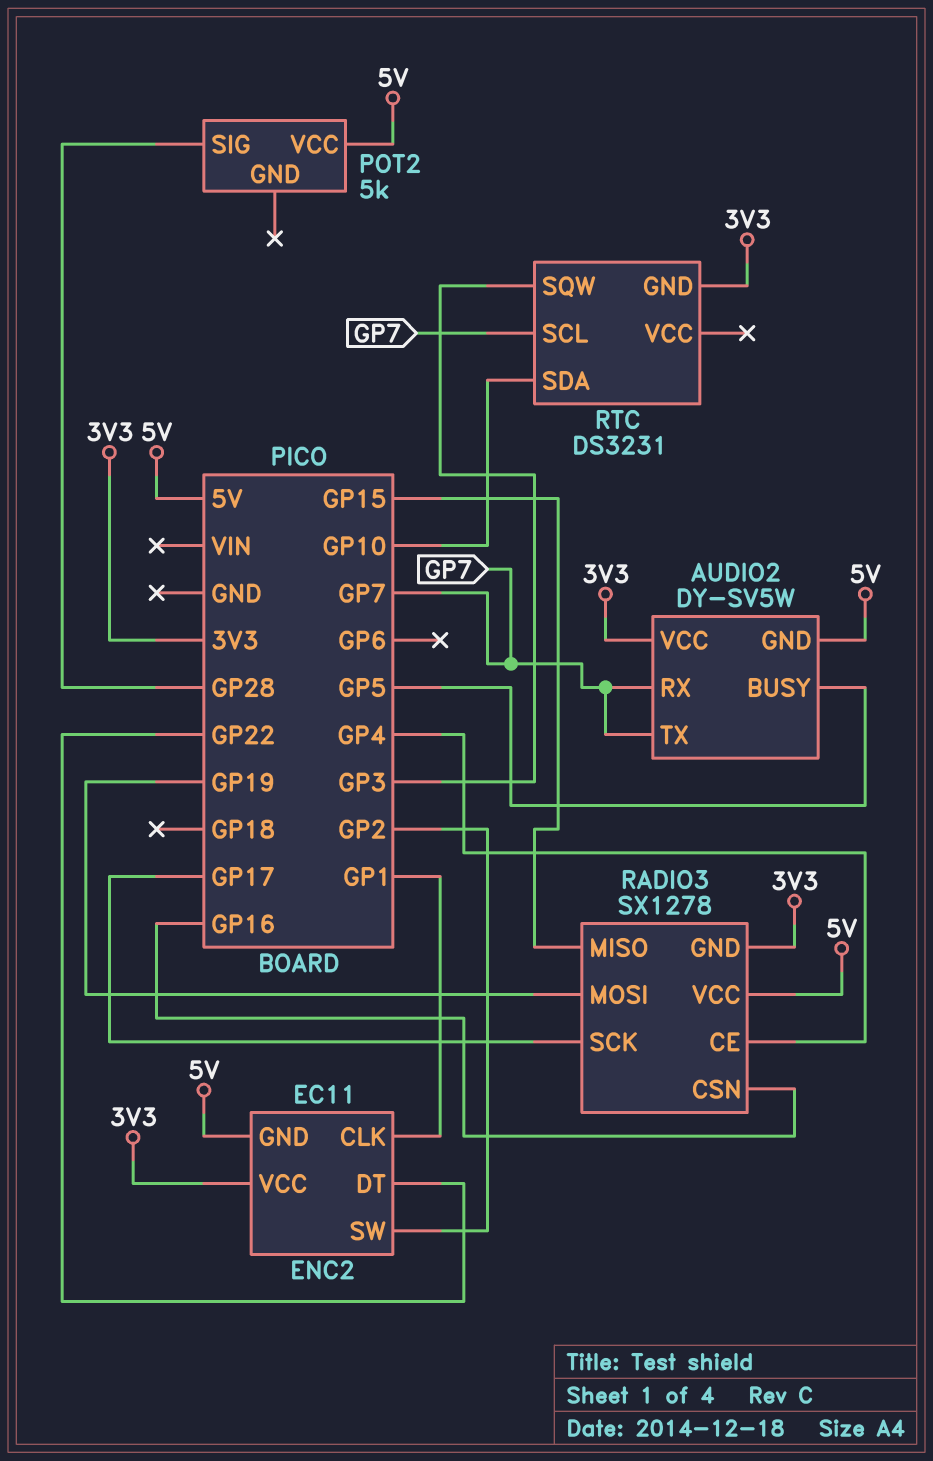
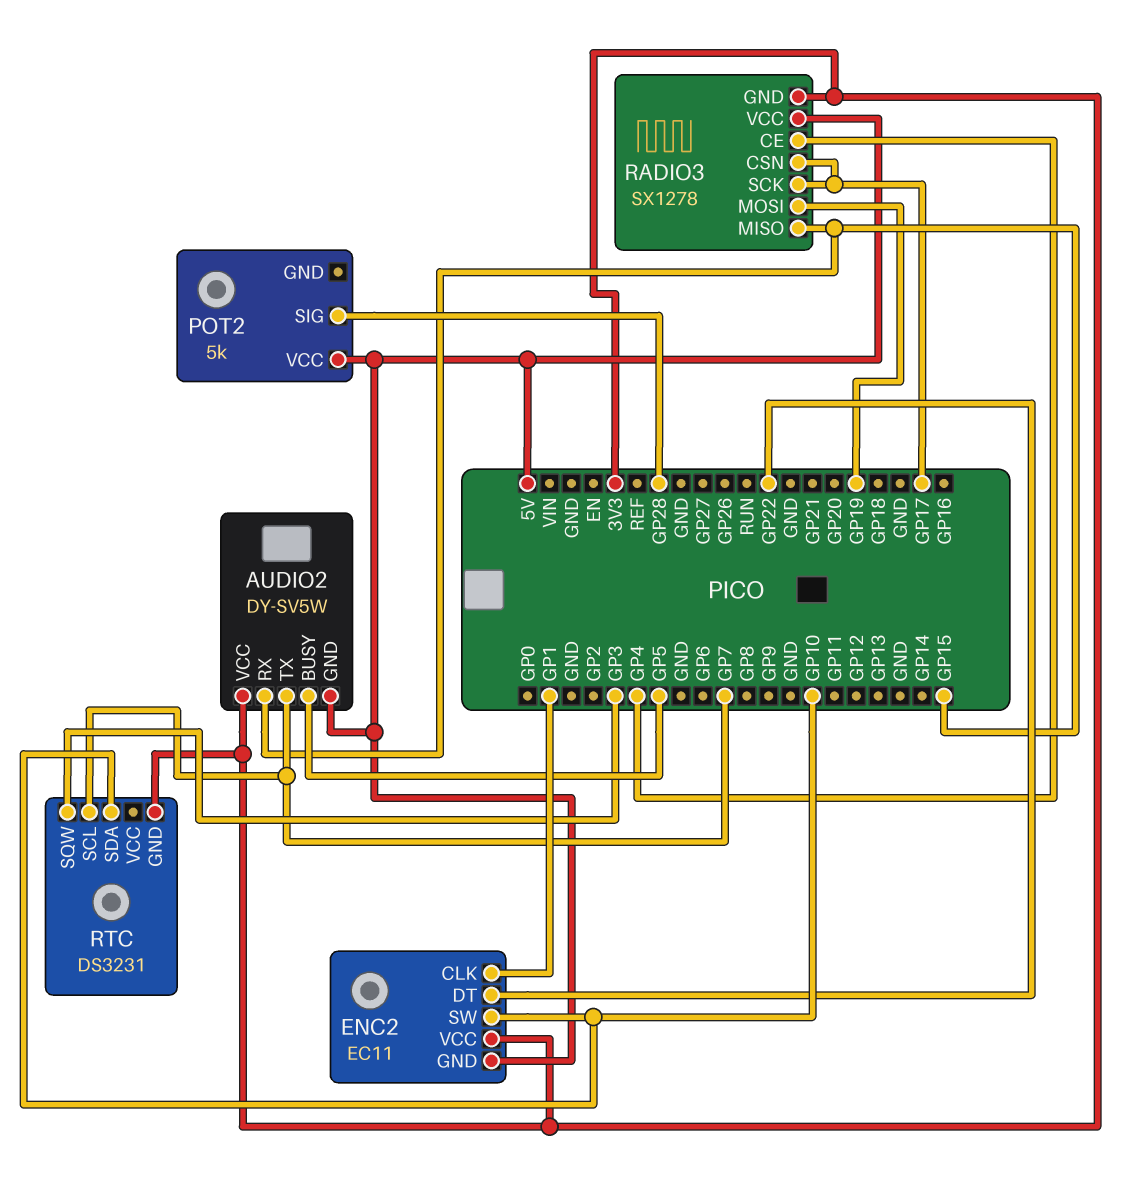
AUDIO2 pin RX: GP7 -> GP15
ENC2 pin SW: GP2 -> GP10
RADIO3 pin CSN: GP16 -> GP17

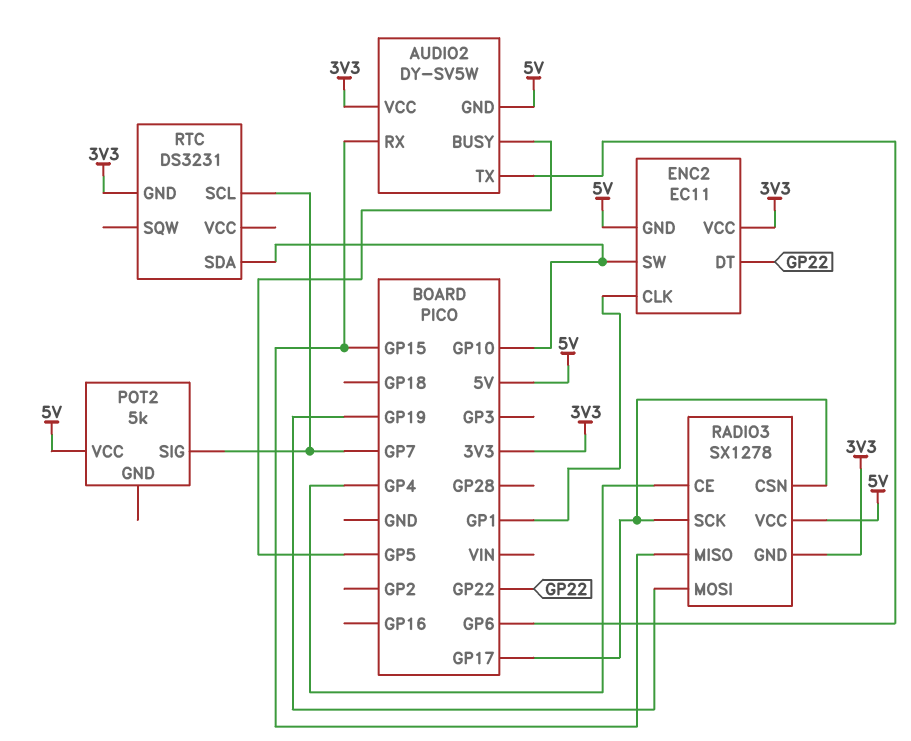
AUDIO2 pin TX: GP7 -> GP6
POT2 pin SIG: GP28 -> GP7
RTC pin SQW: GP3 -> none

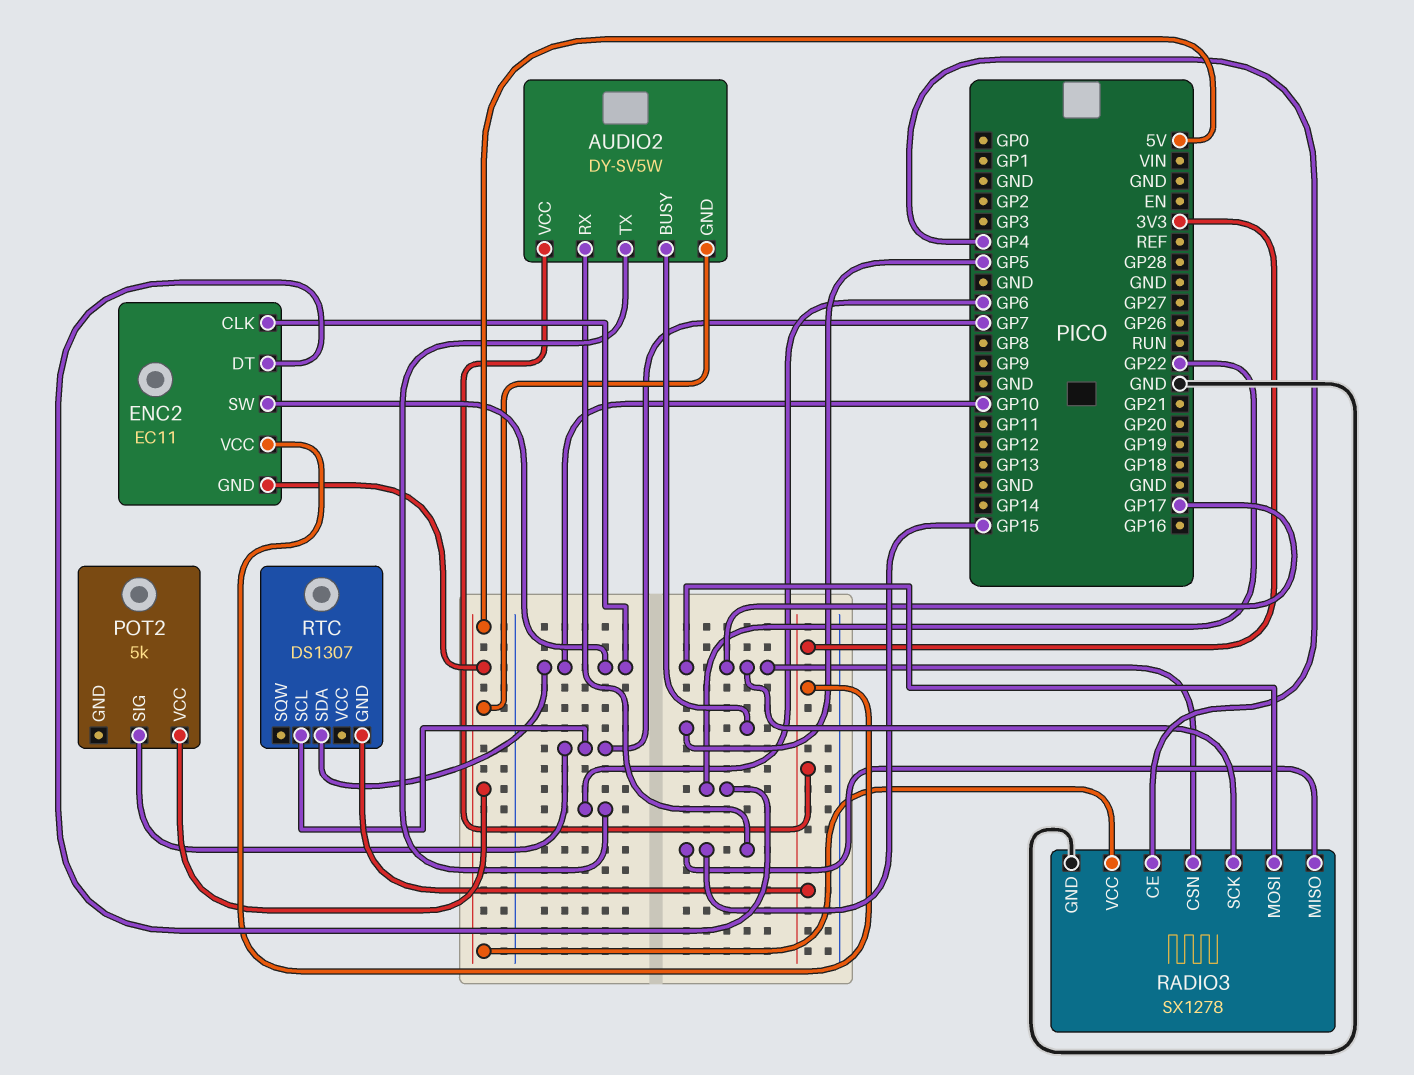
ENC2 pin CLK: GP1 -> GP10
RADIO3 pin GND: 3V3 -> GND
RADIO3 pin MOSI: GP19 -> GP17
RTC: DS3231 -> DS1307

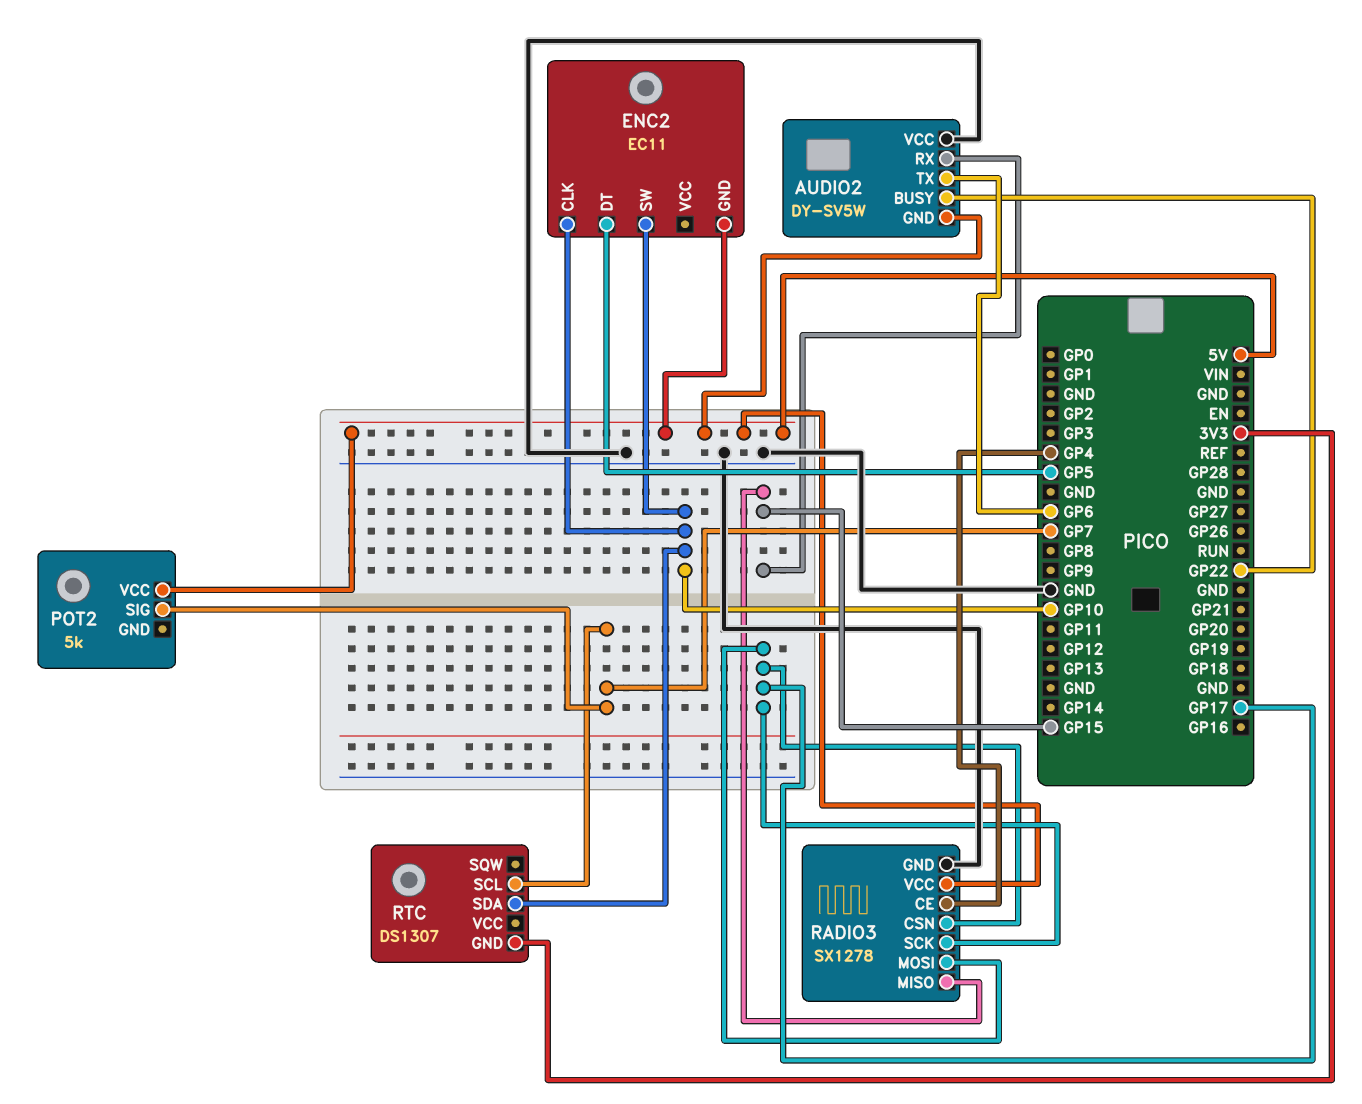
AUDIO2 pin BUSY: GP5 -> GP22
AUDIO2 pin VCC: 3V3 -> GND
ENC2 pin DT: GP22 -> GP5
ENC2 pin VCC: 3V3 -> none

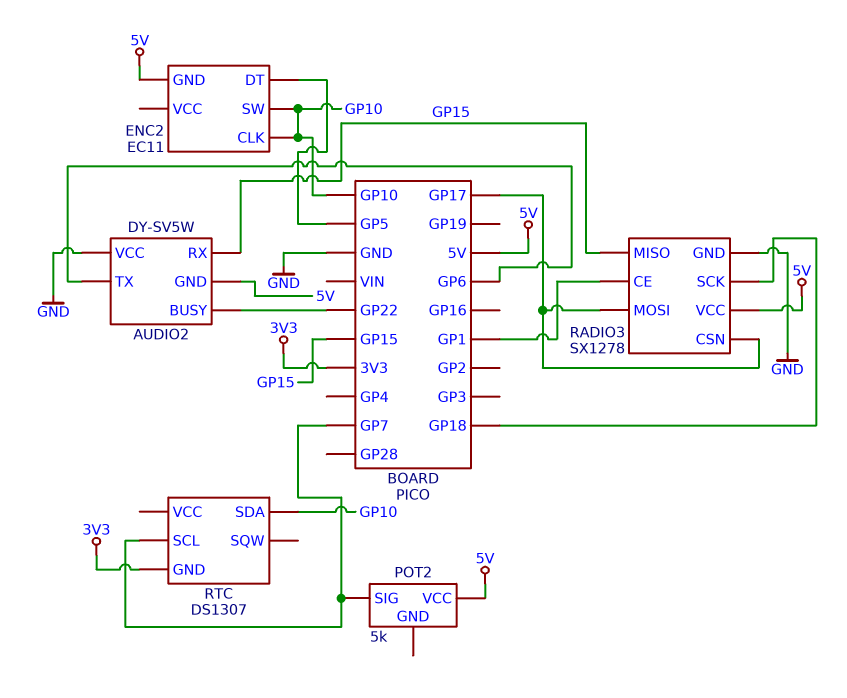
RADIO3 pin CE: GP4 -> GP1
RADIO3 pin SCK: GP17 -> GP18

